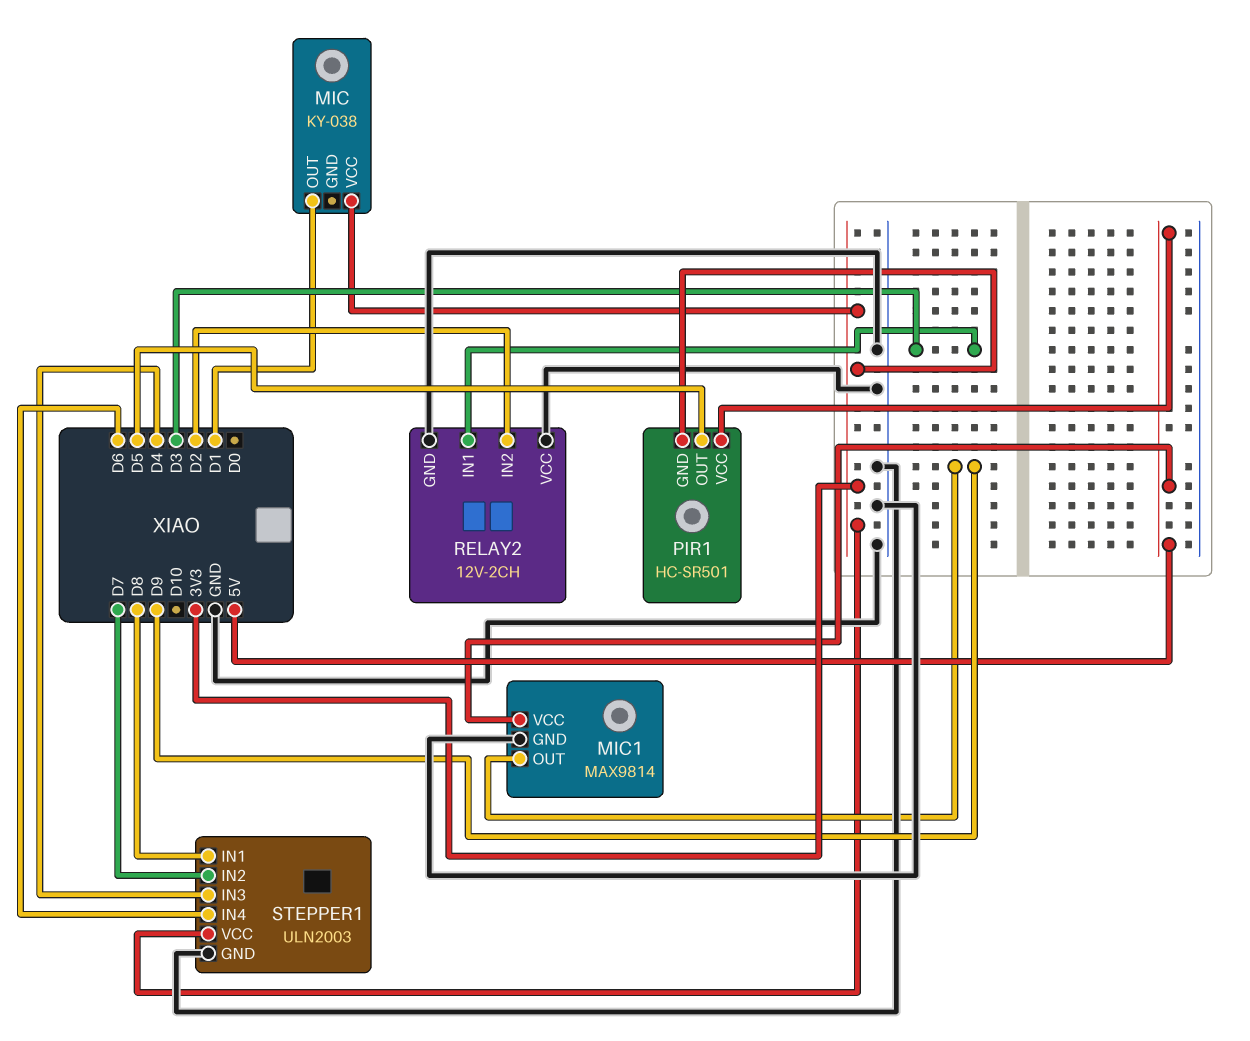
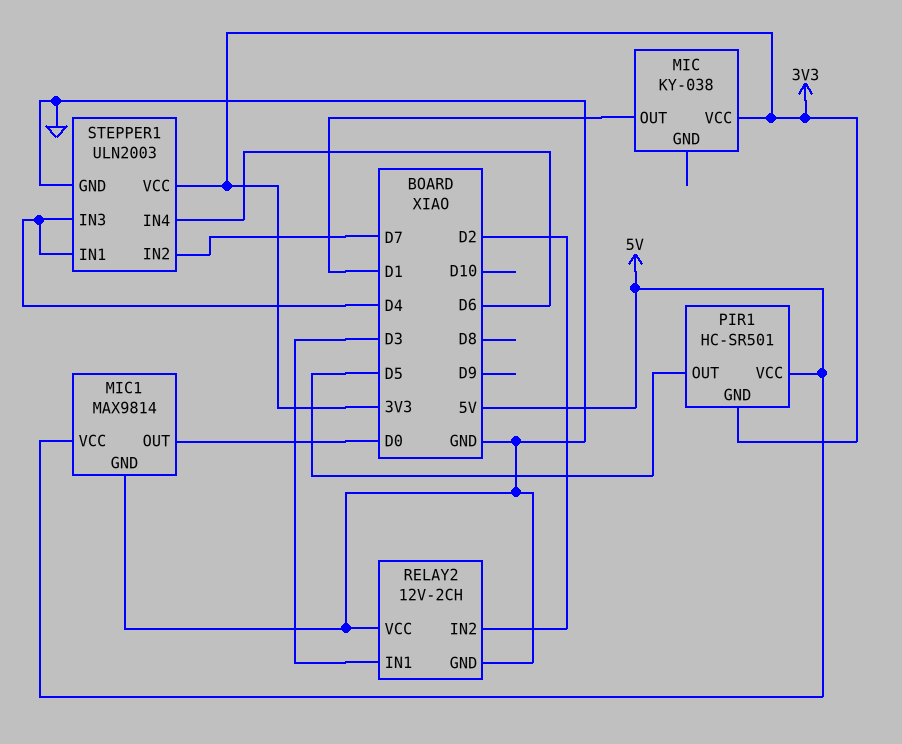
MIC1 pin OUT: D9 -> D0
STEPPER1 pin IN1: D8 -> D4

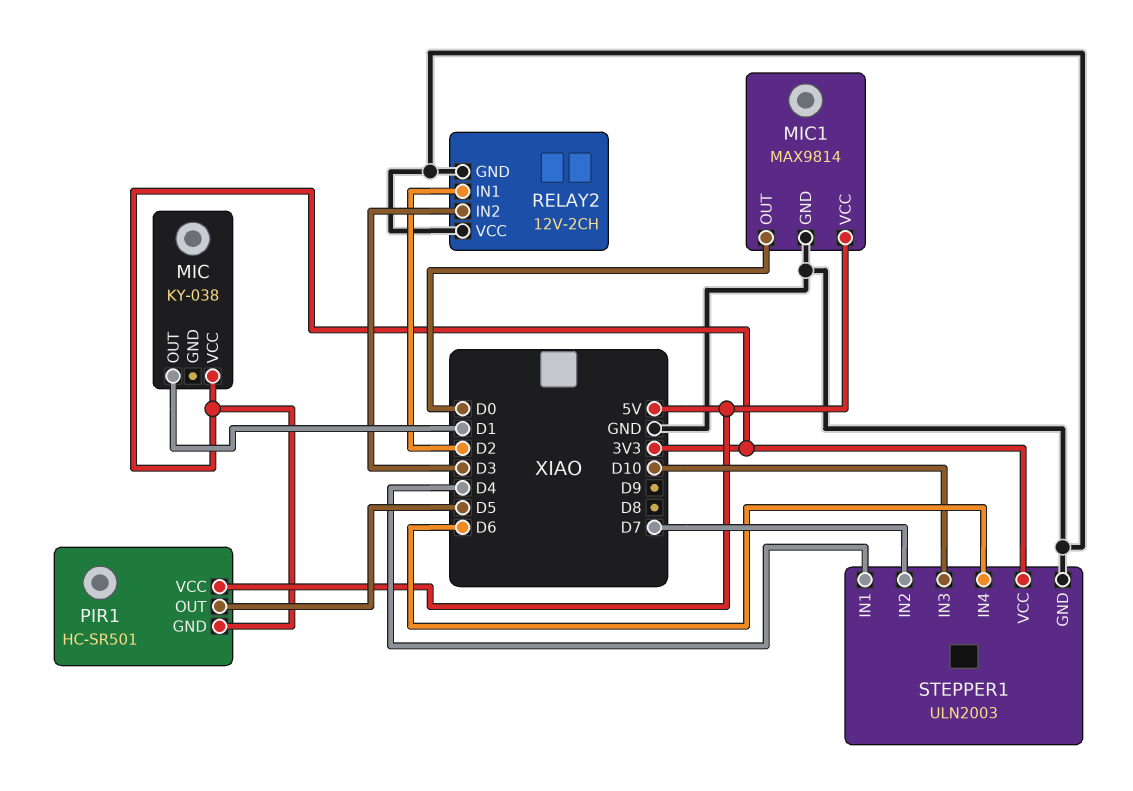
RELAY2 pin IN1: D3 -> D2
RELAY2 pin IN2: D2 -> D3
STEPPER1 pin IN3: D4 -> D10

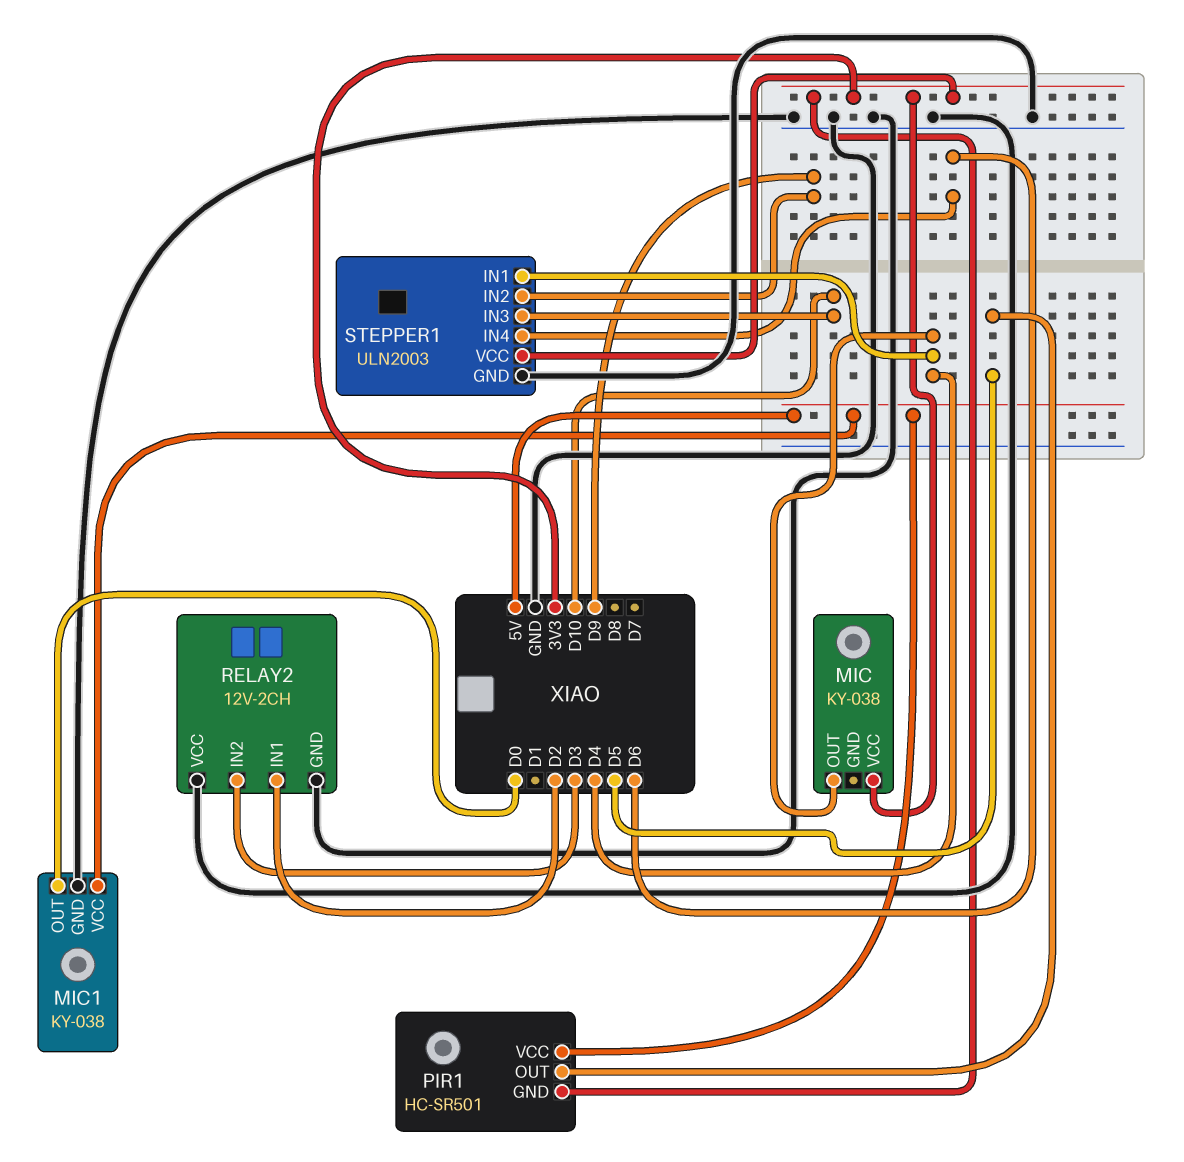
MIC pin OUT: D1 -> D4
MIC1: MAX9814 -> KY-038
STEPPER1 pin IN2: D7 -> D9

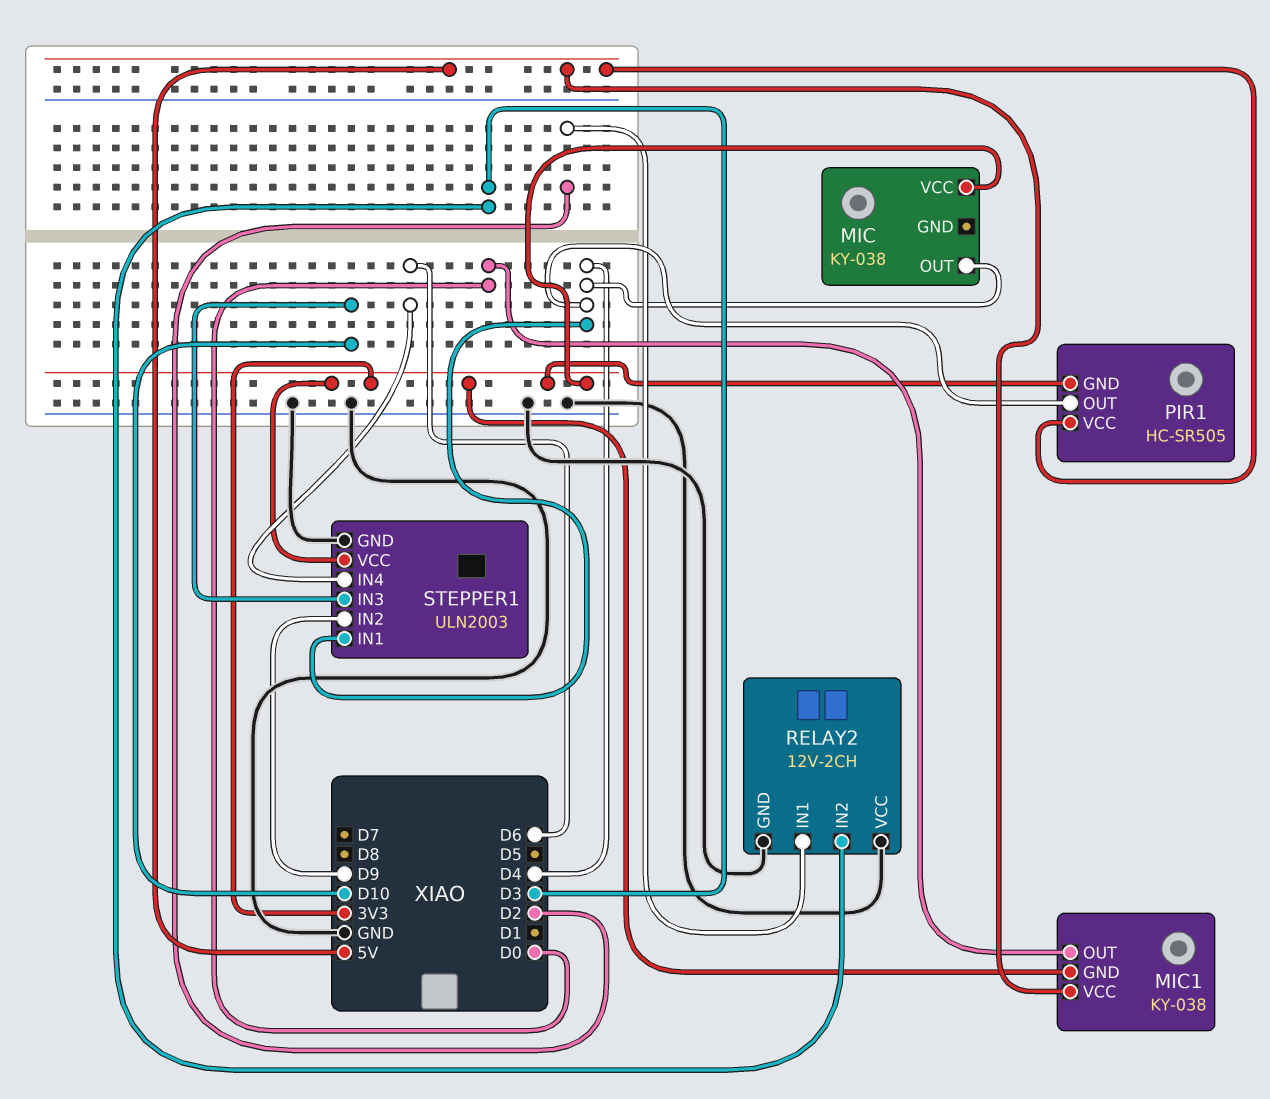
MIC1 pin GND: GND -> 3V3
PIR1: HC-SR501 -> HC-SR505
PIR1 pin OUT: D5 -> D4

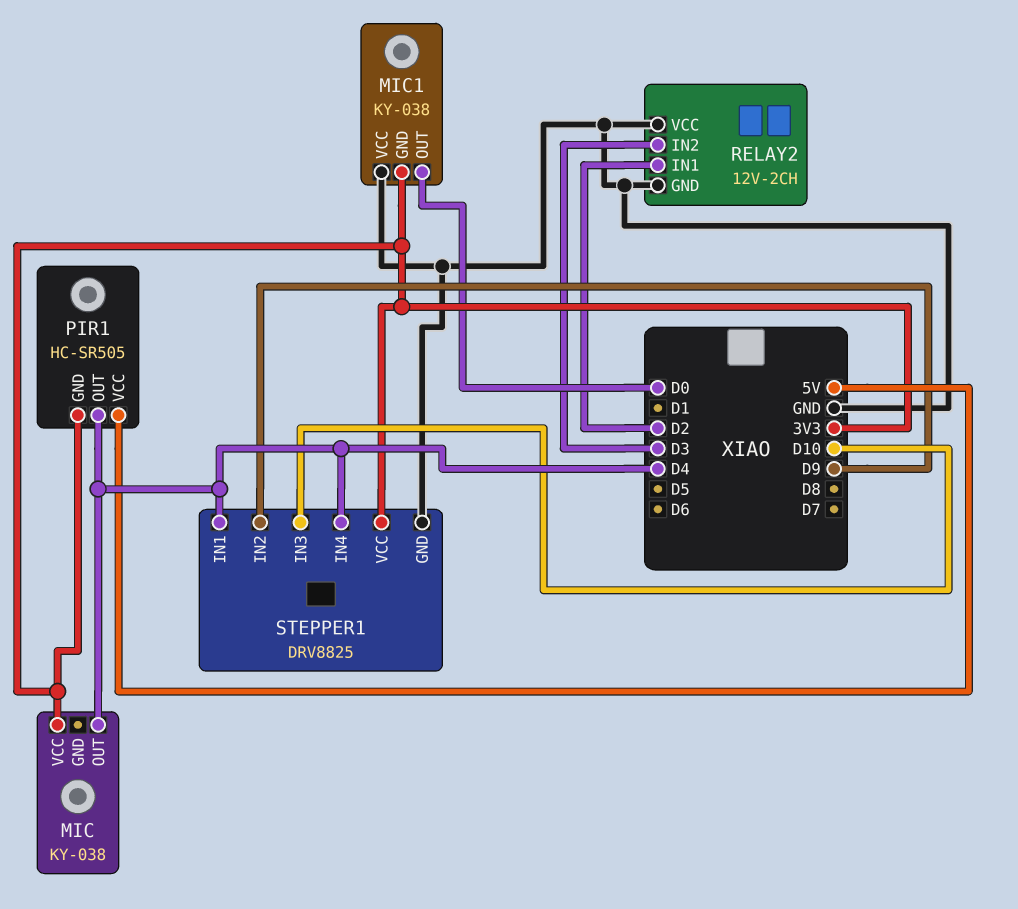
MIC1 pin VCC: 5V -> GND
STEPPER1: ULN2003 -> DRV8825
STEPPER1 pin IN4: D6 -> D4

